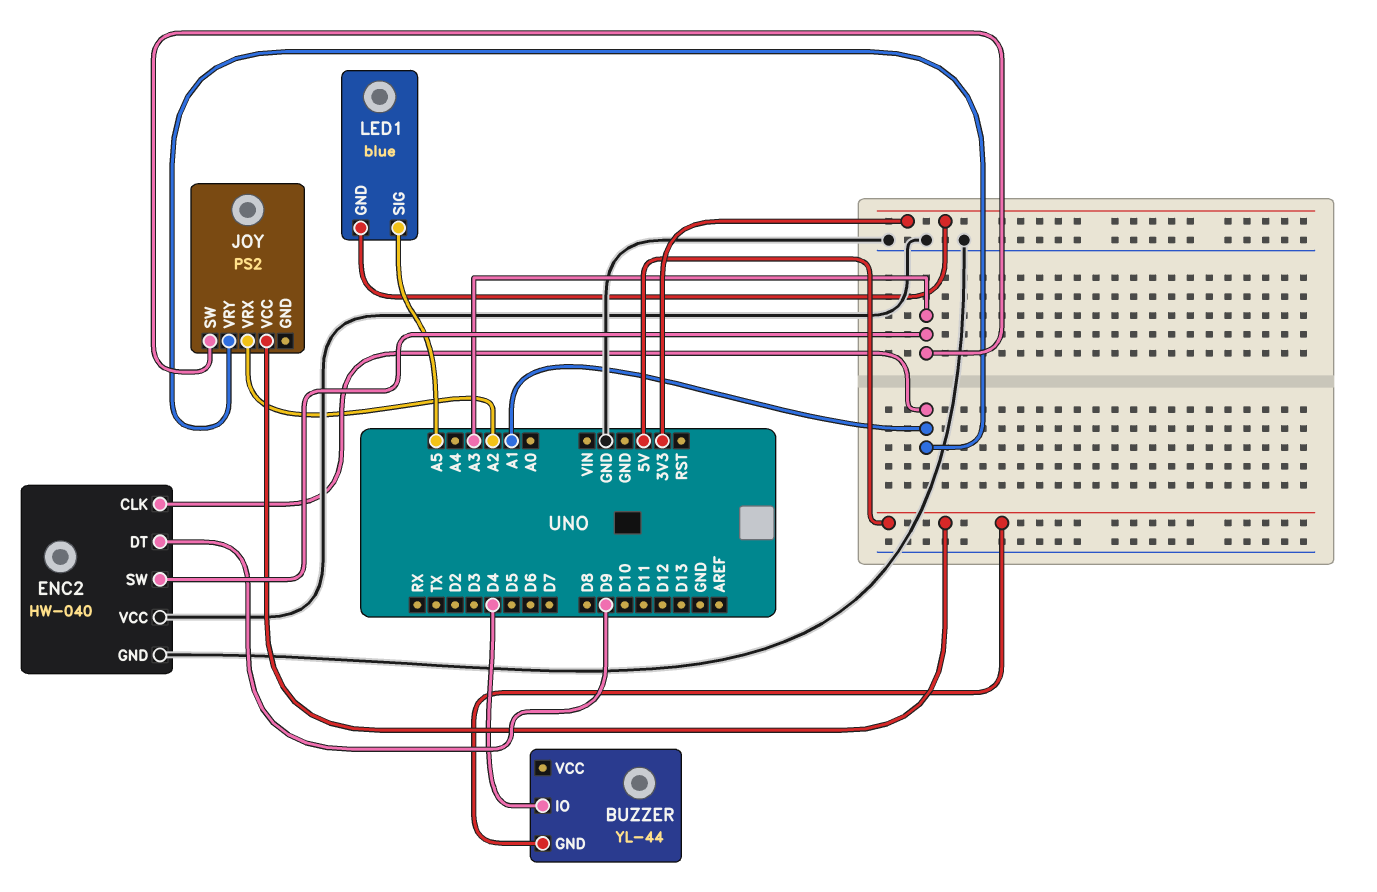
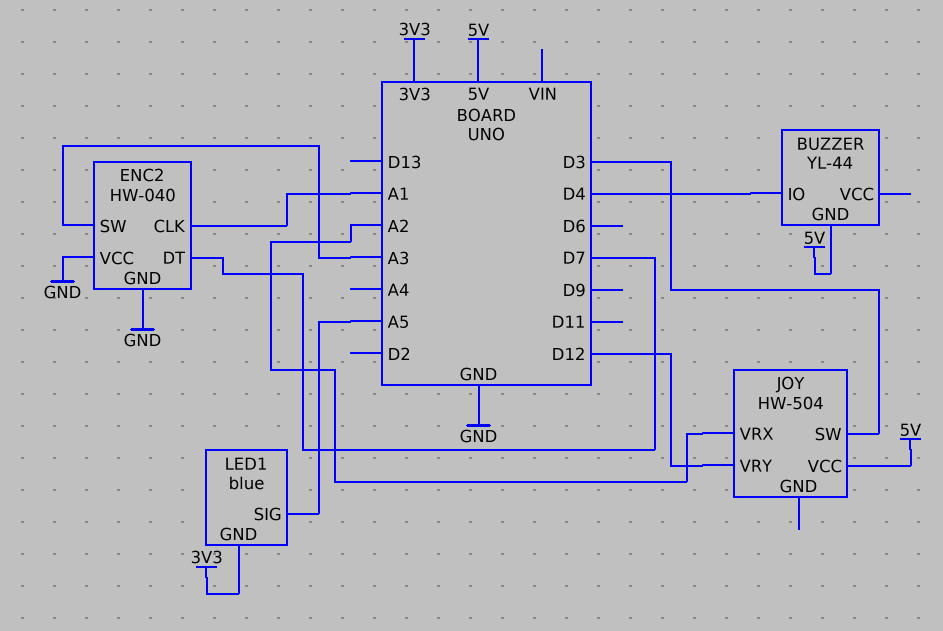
ENC2 pin DT: D9 -> D7
JOY: PS2 -> HW-504
JOY pin SW: A3 -> D3
JOY pin VRY: A1 -> D12

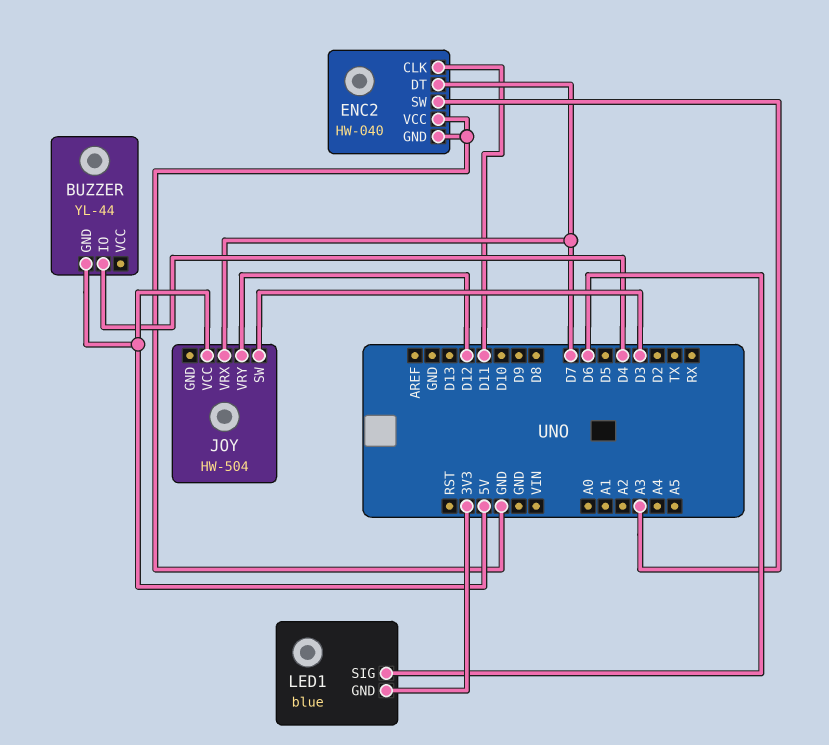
ENC2 pin CLK: A1 -> D11
JOY pin VRX: A2 -> D7
LED1 pin SIG: A5 -> D6

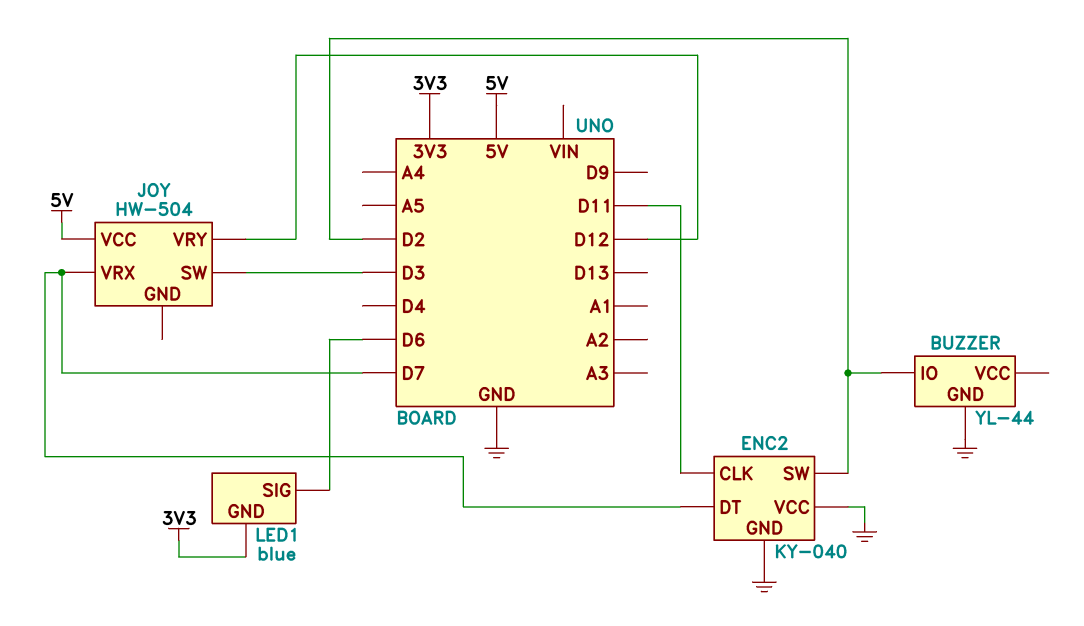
BUZZER pin GND: 5V -> GND
BUZZER pin IO: D4 -> D2
ENC2: HW-040 -> KY-040
ENC2 pin SW: A3 -> D2

